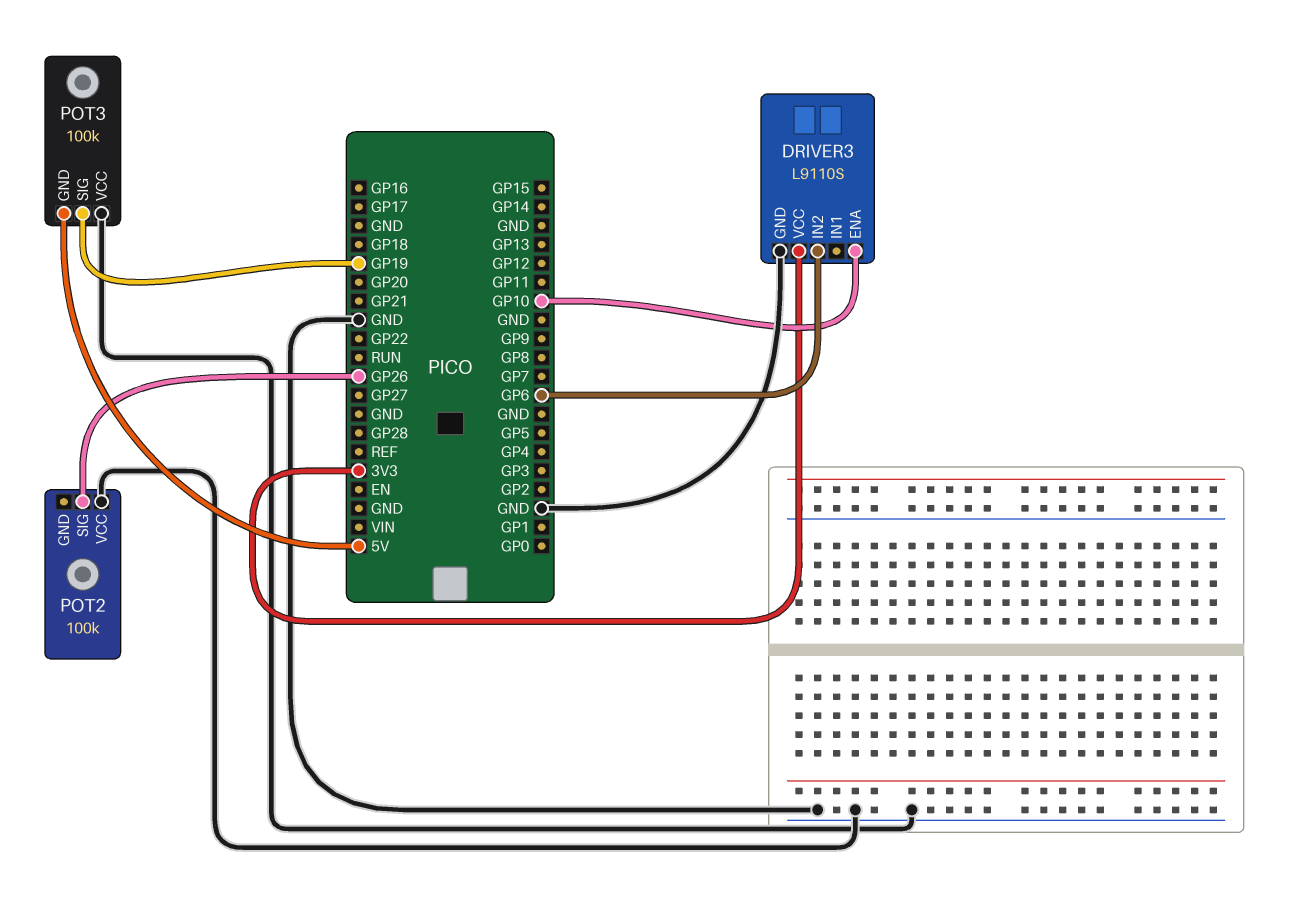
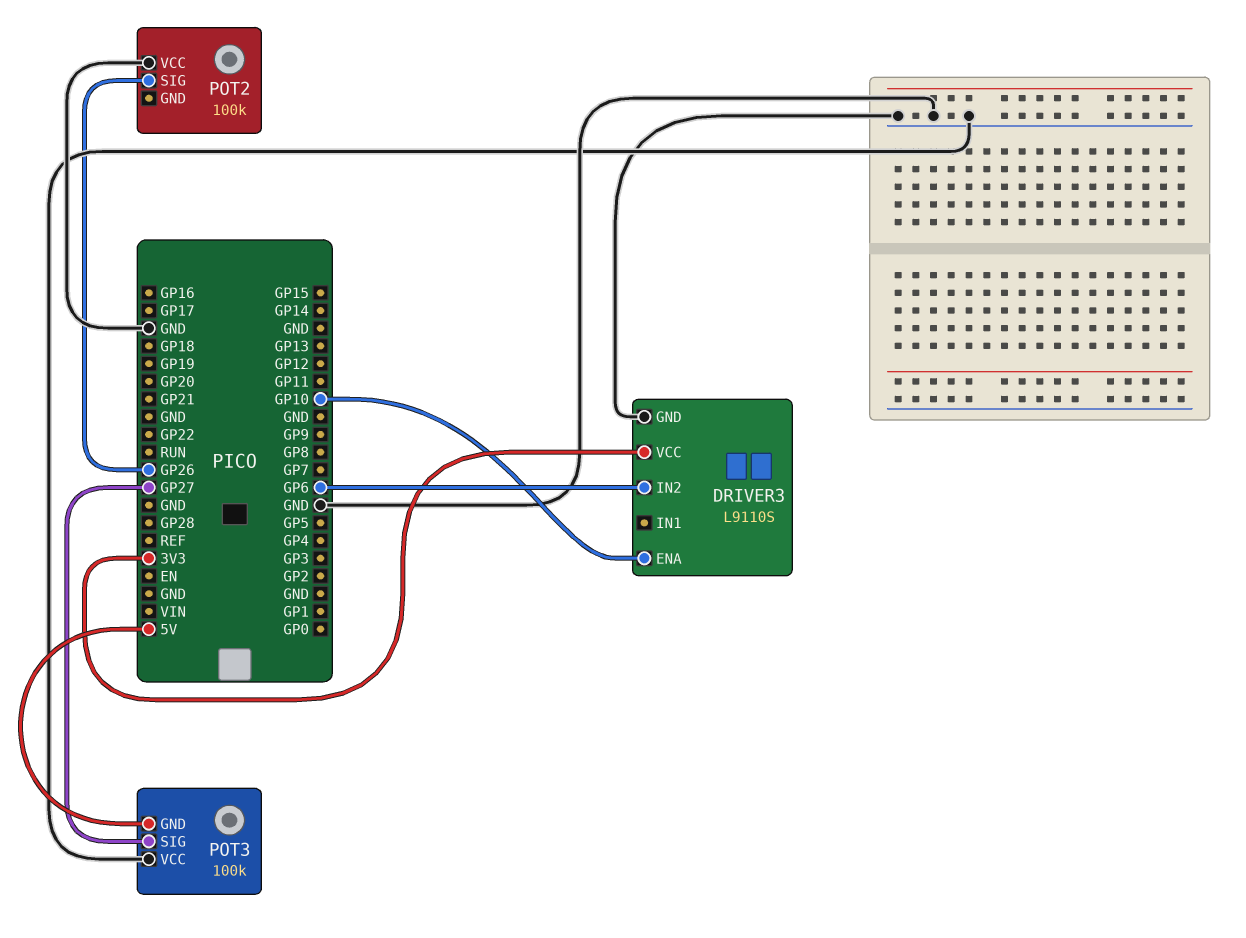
POT3 pin SIG: GP19 -> GP27

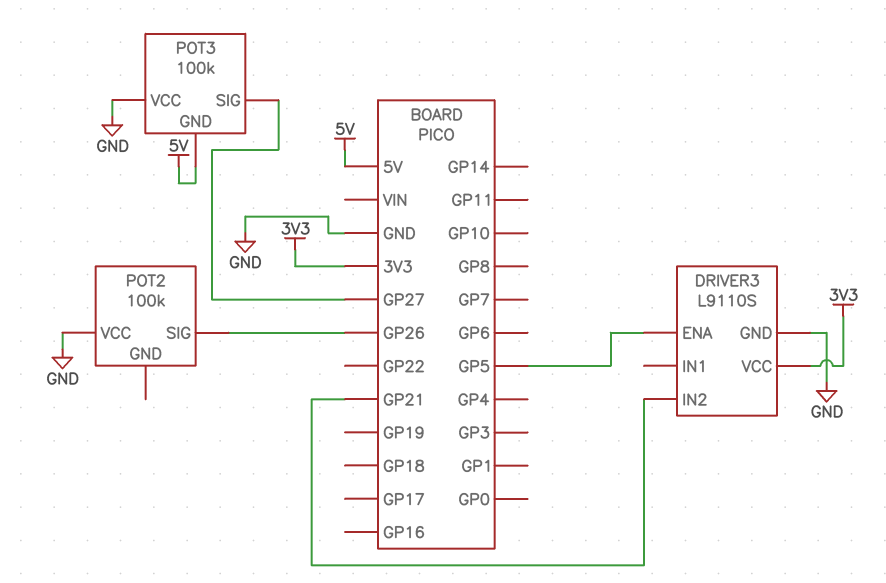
DRIVER3 pin ENA: GP10 -> GP5
DRIVER3 pin IN2: GP6 -> GP21

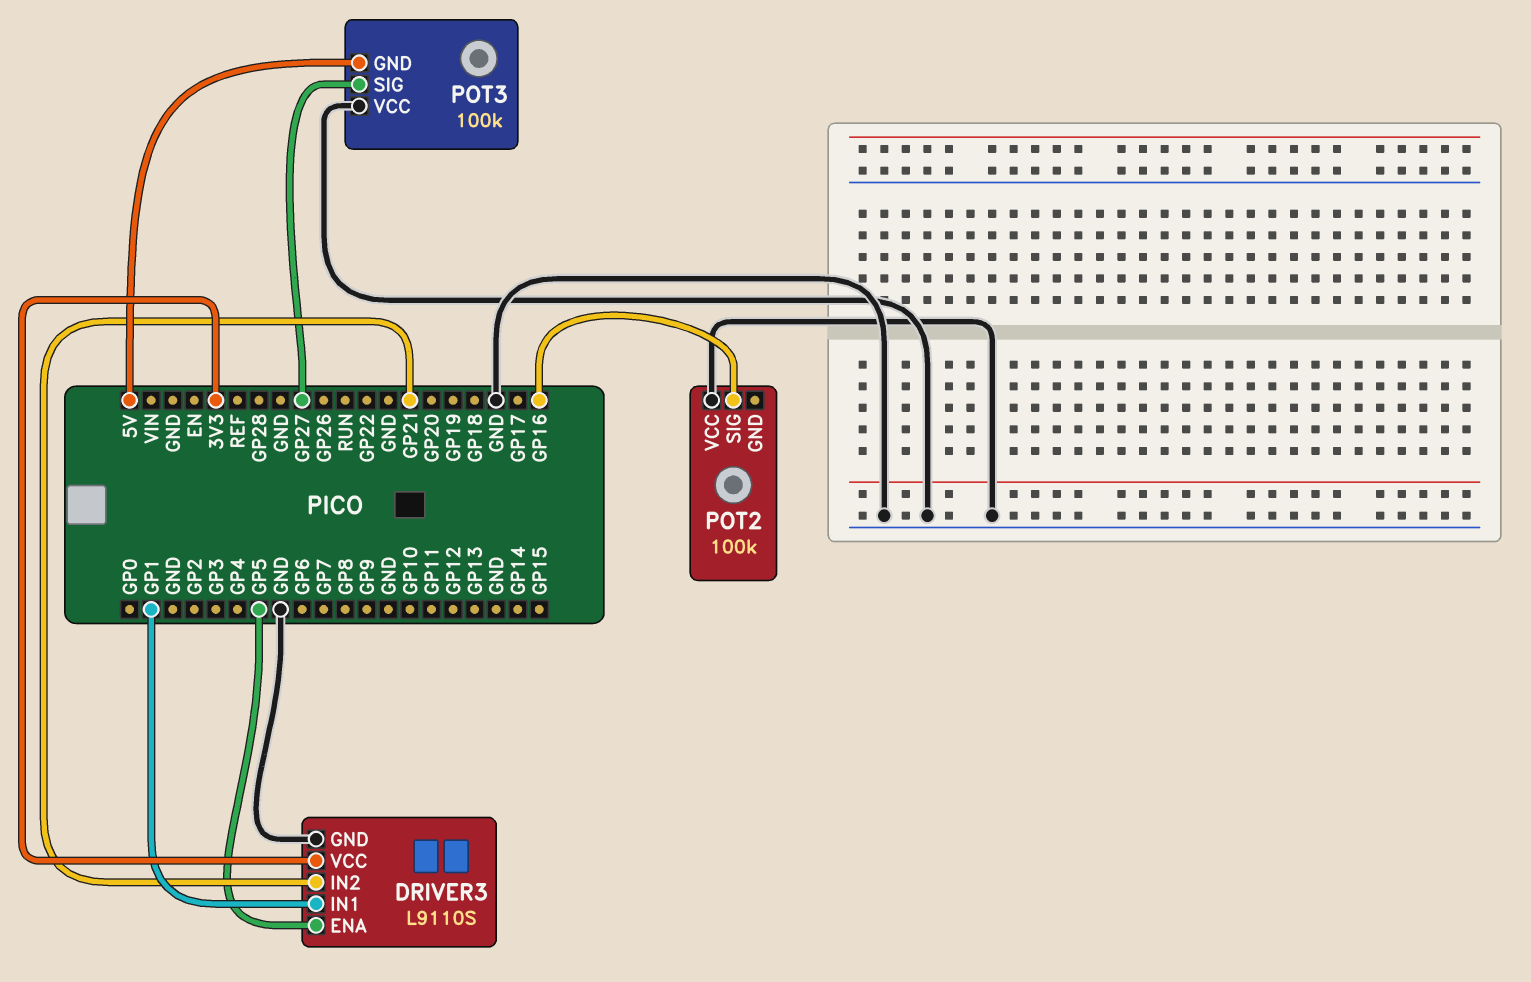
DRIVER3 pin IN1: none -> GP1
POT2 pin SIG: GP26 -> GP16

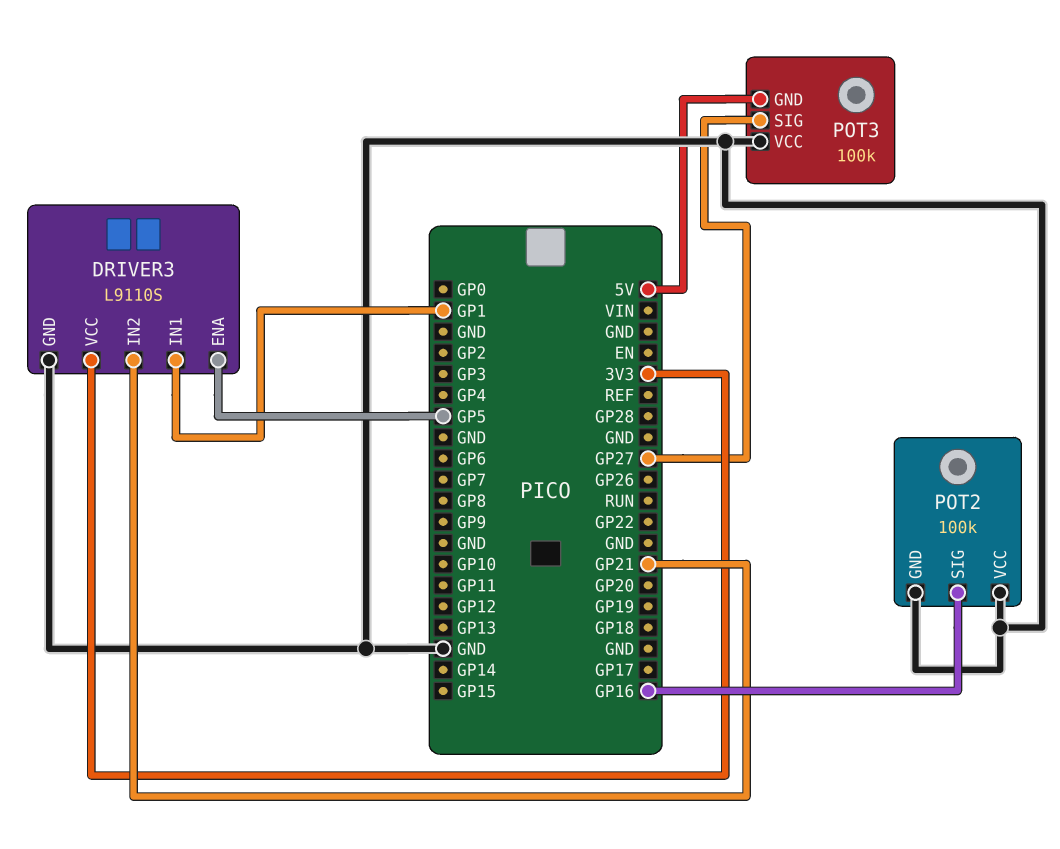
POT2 pin GND: none -> GND

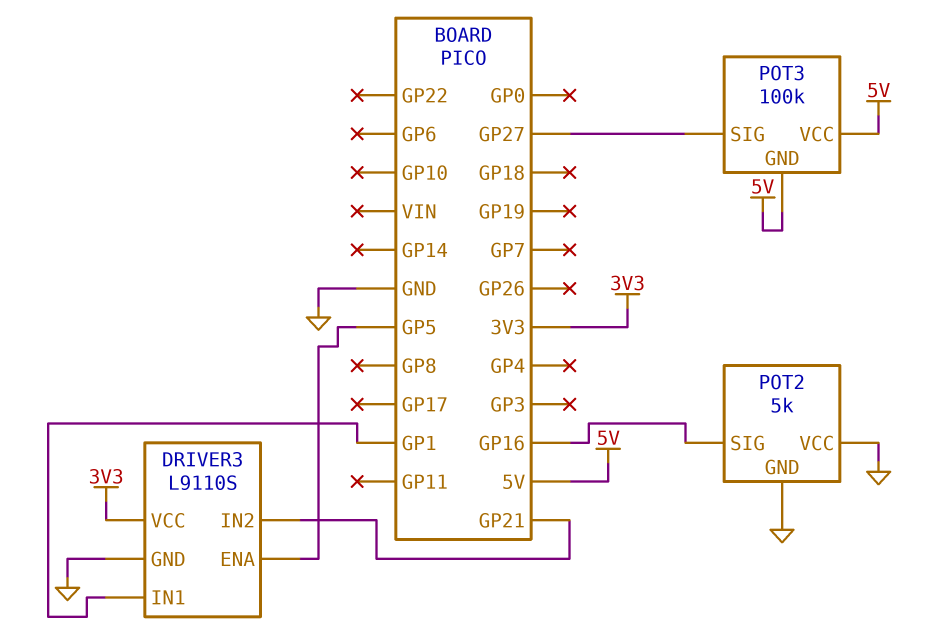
POT2: 100k -> 5k
POT3 pin VCC: GND -> 5V

